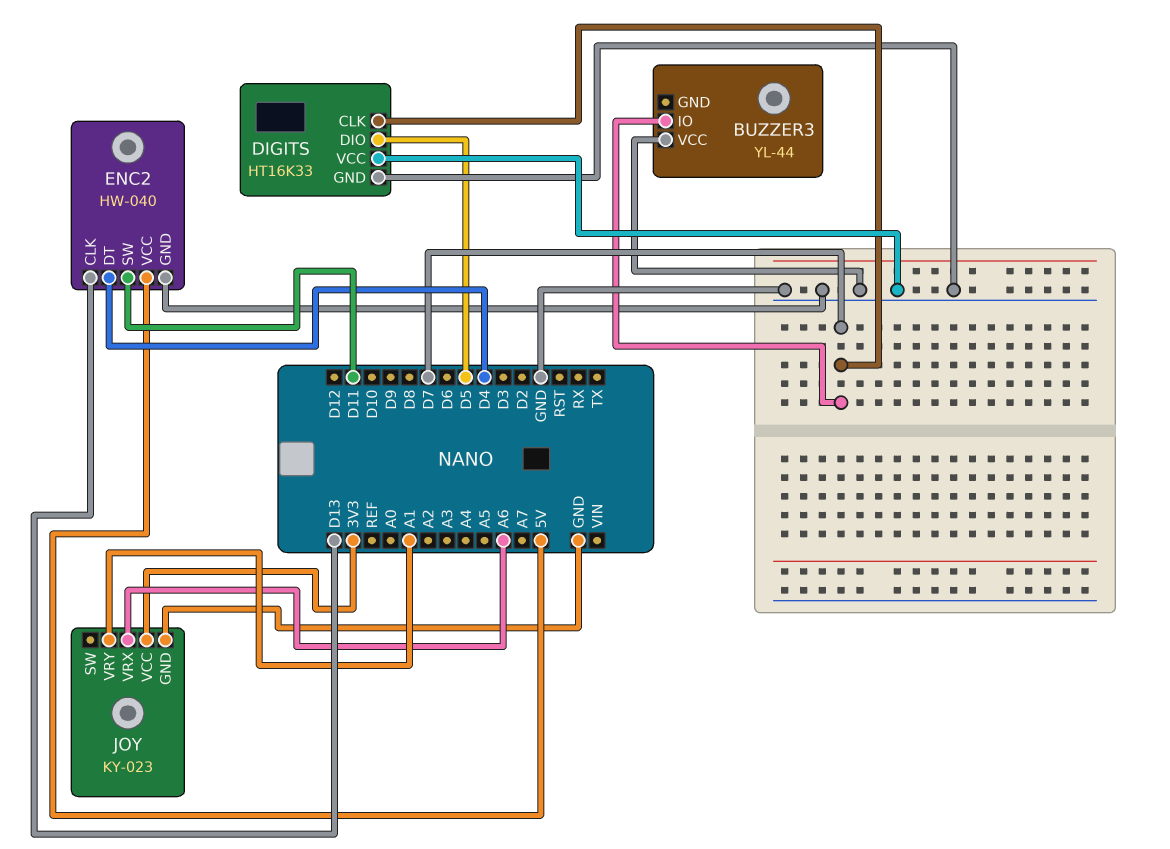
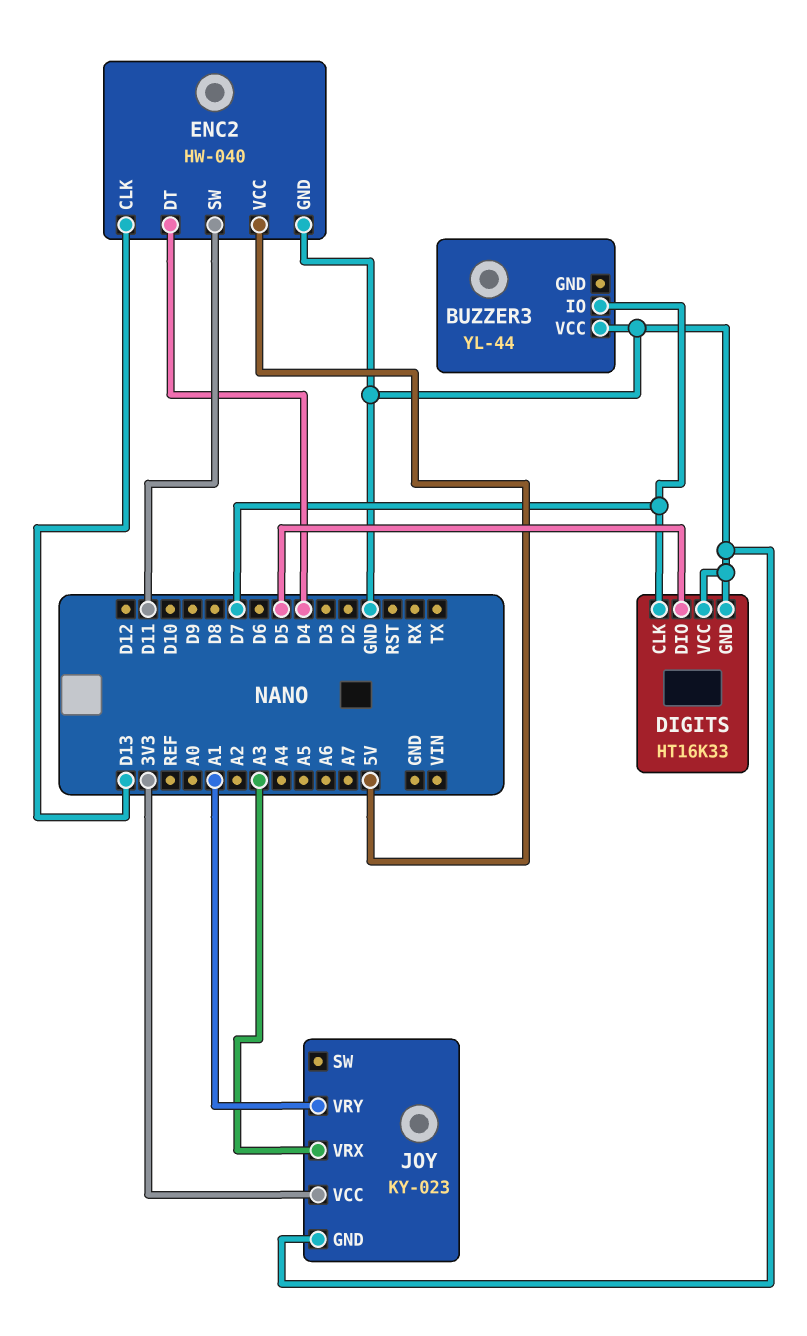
JOY pin VRX: A6 -> A3

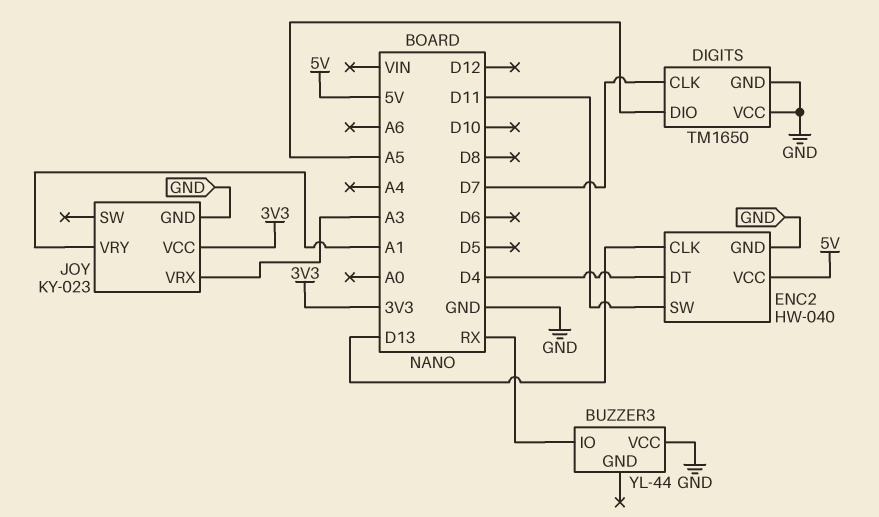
BUZZER3 pin IO: D7 -> RX
DIGITS: HT16K33 -> TM1650
DIGITS pin DIO: D5 -> A5

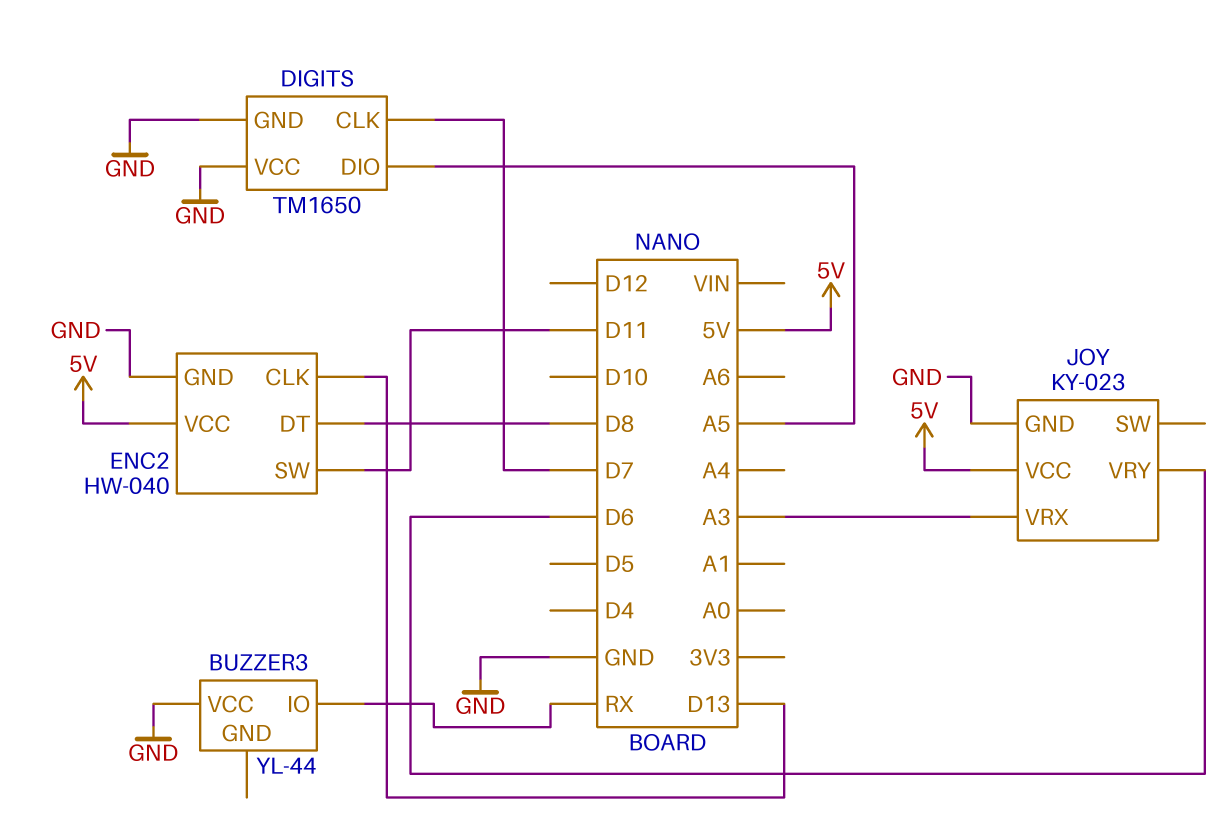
ENC2 pin DT: D4 -> D8
JOY pin VCC: 3V3 -> 5V
JOY pin VRY: A1 -> D6

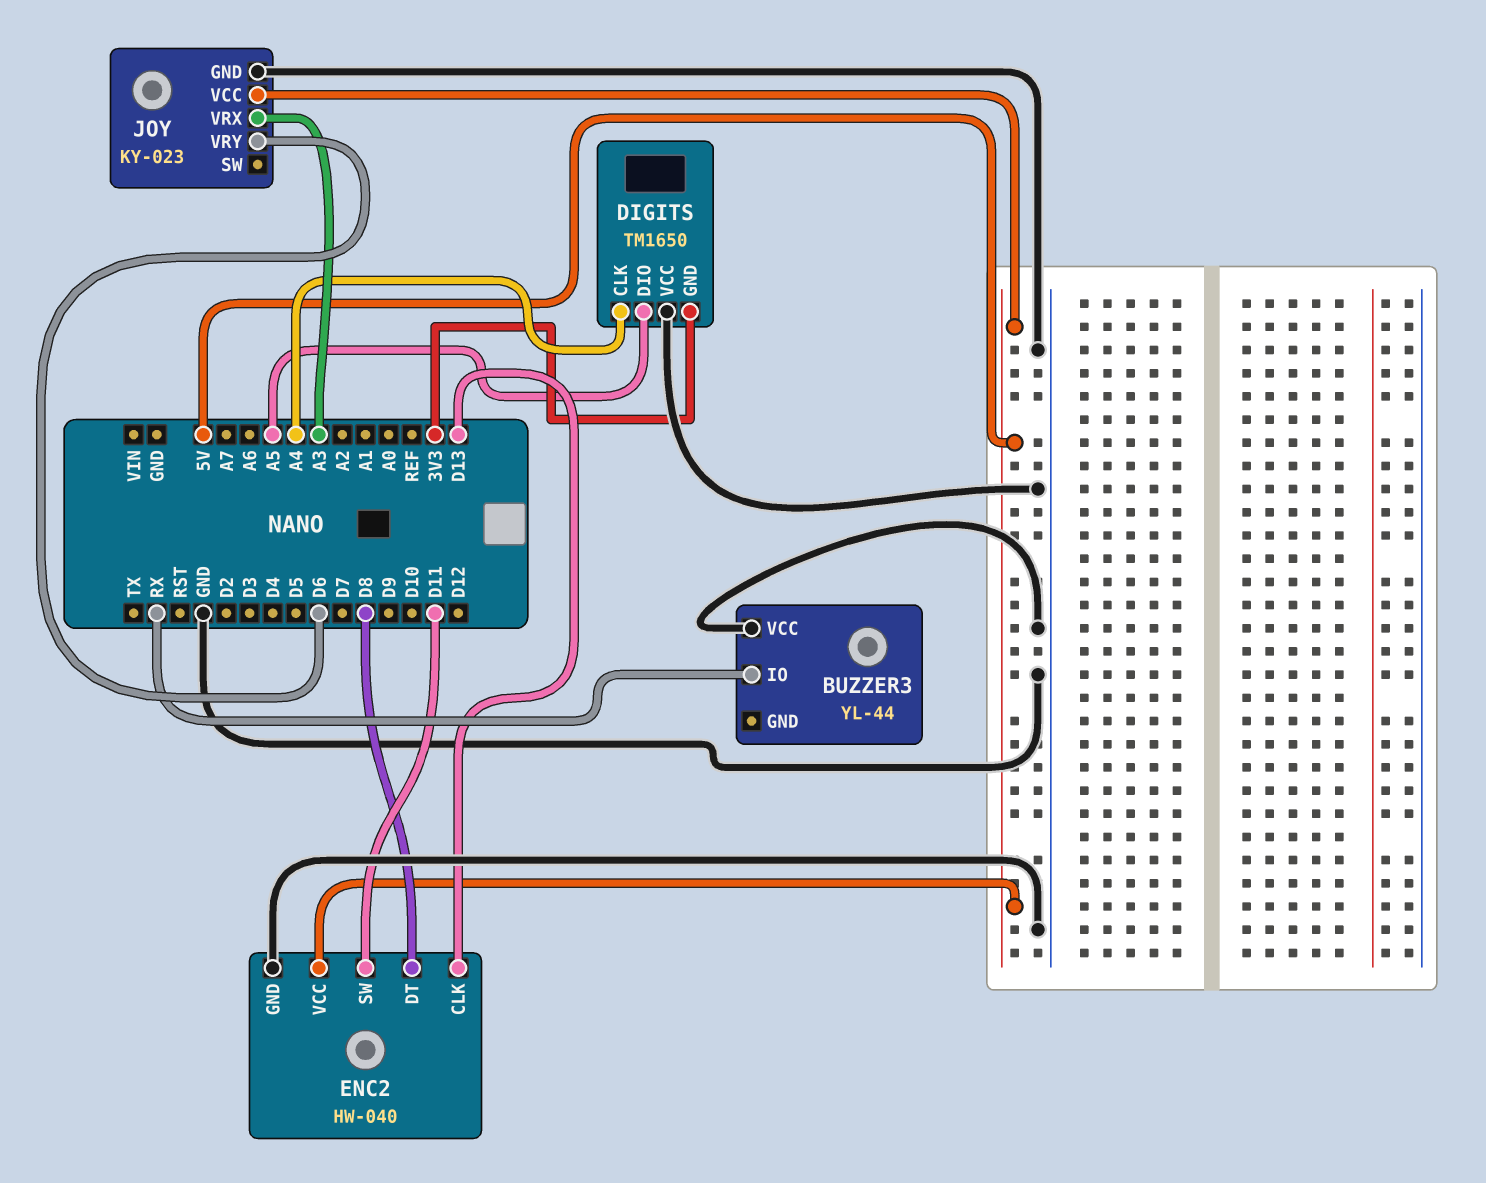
DIGITS pin CLK: D7 -> A4
DIGITS pin GND: GND -> 3V3

